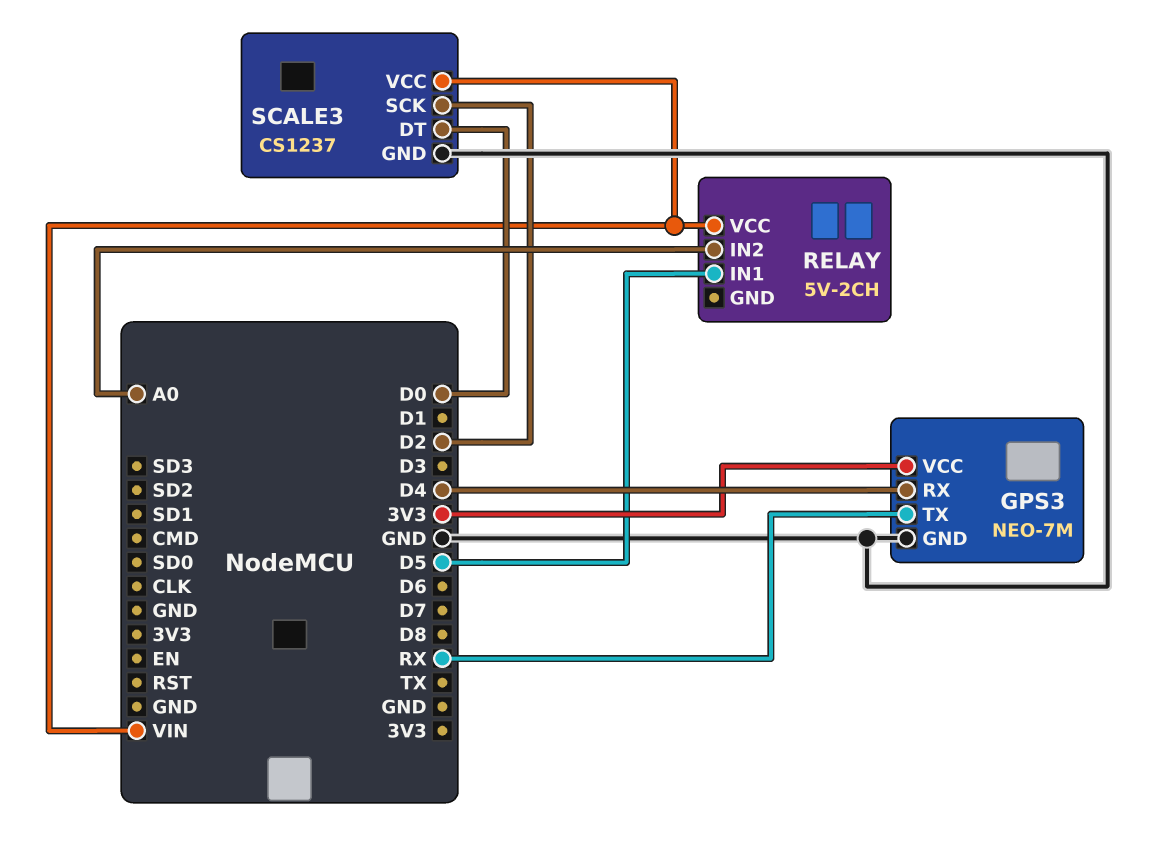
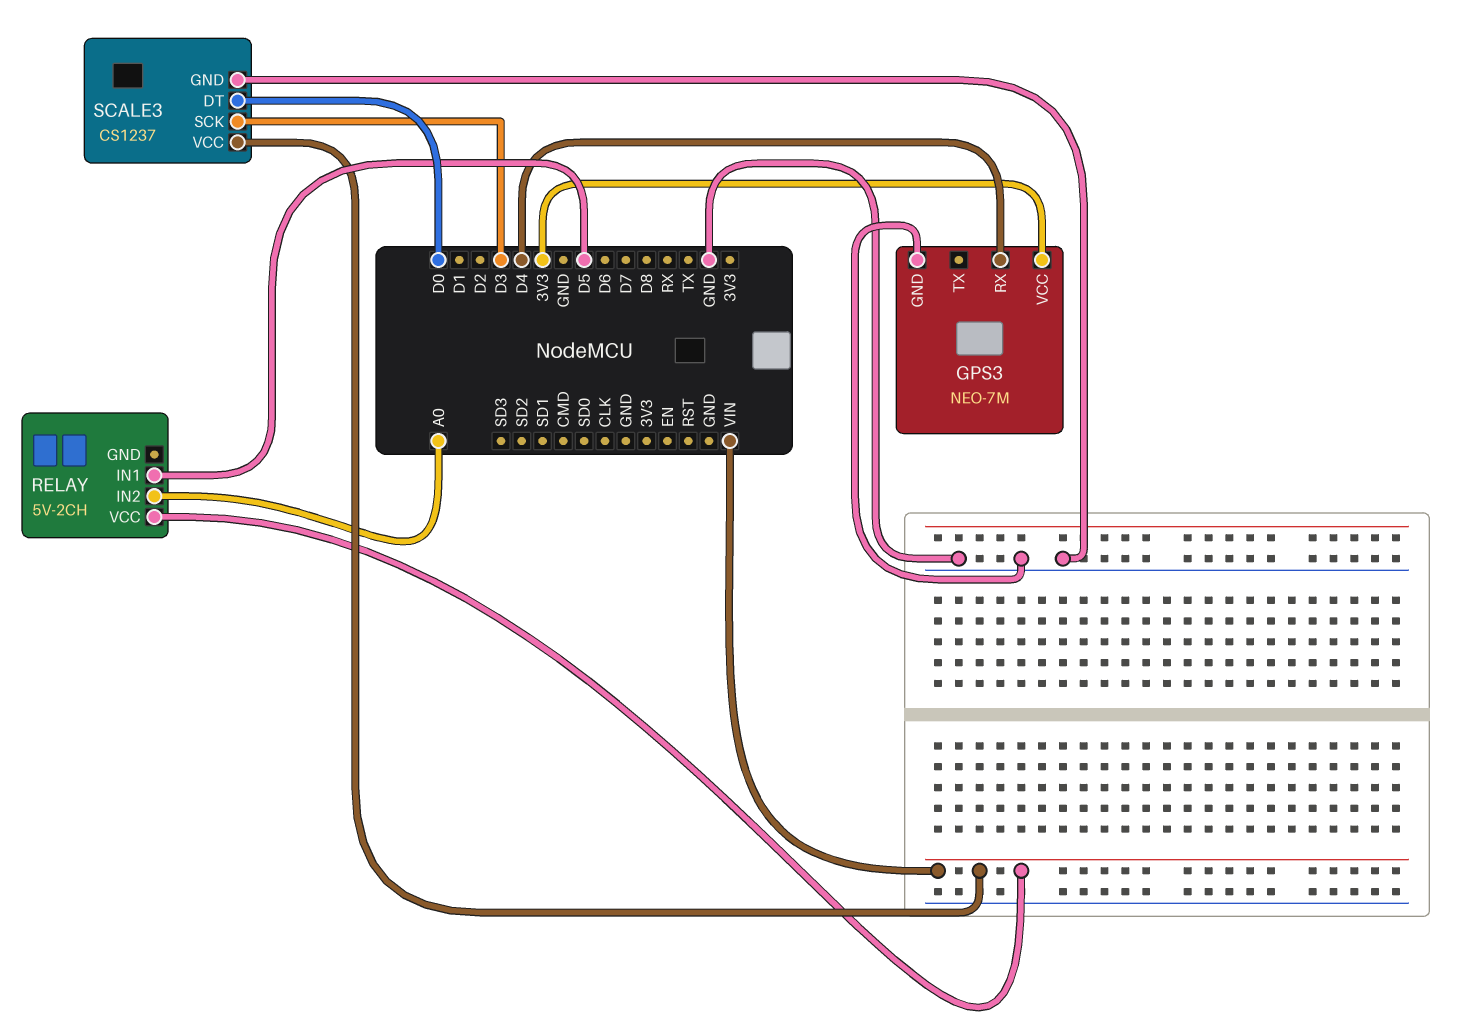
GPS3 pin TX: RX -> none
SCALE3 pin SCK: D2 -> D3

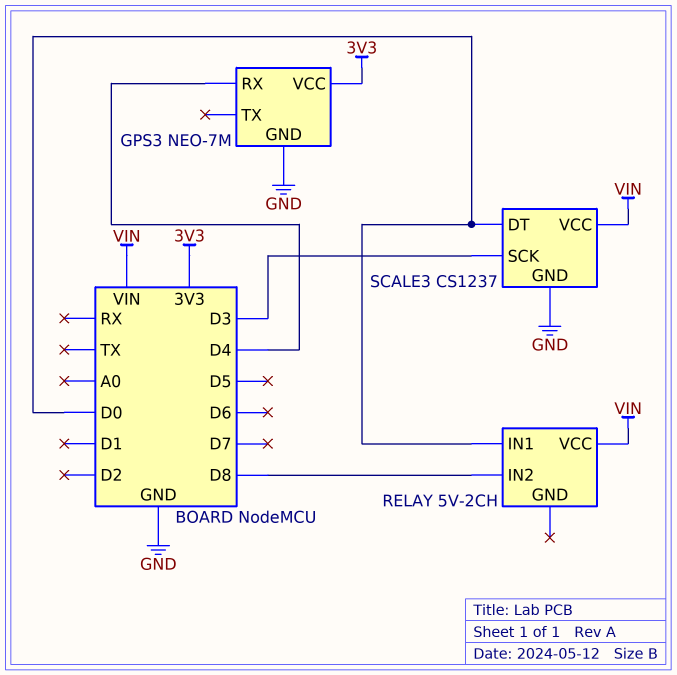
RELAY pin IN1: D5 -> D0
RELAY pin IN2: A0 -> D8

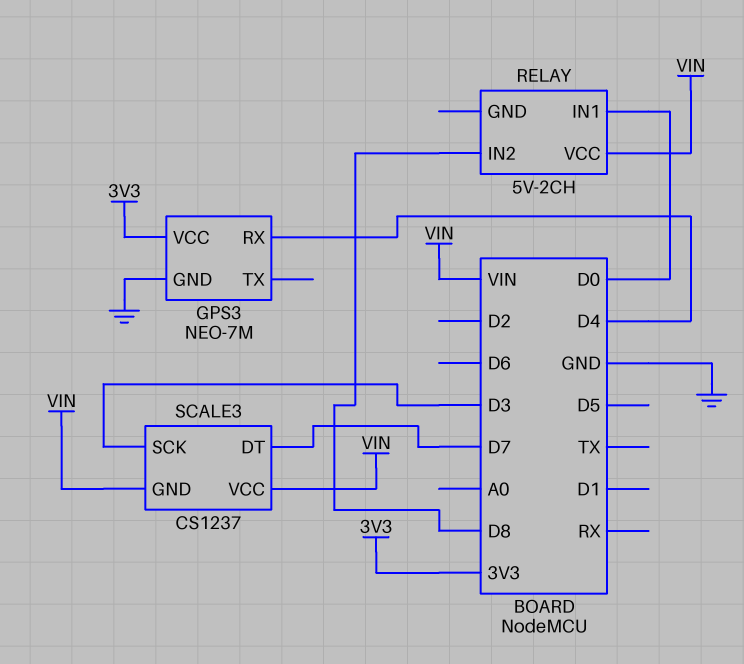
SCALE3 pin DT: D0 -> D7
SCALE3 pin GND: GND -> VIN

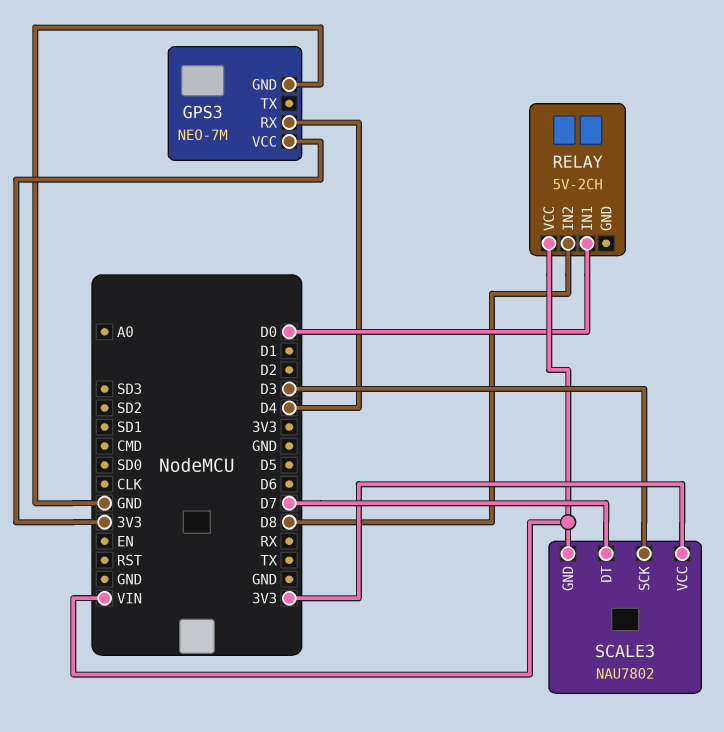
SCALE3: CS1237 -> NAU7802
SCALE3 pin VCC: VIN -> 3V3

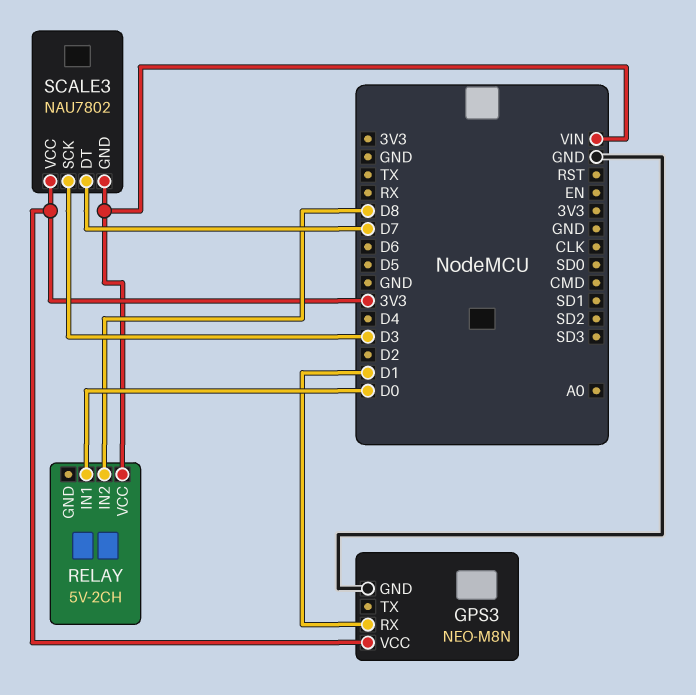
GPS3: NEO-7M -> NEO-M8N
GPS3 pin RX: D4 -> D1

